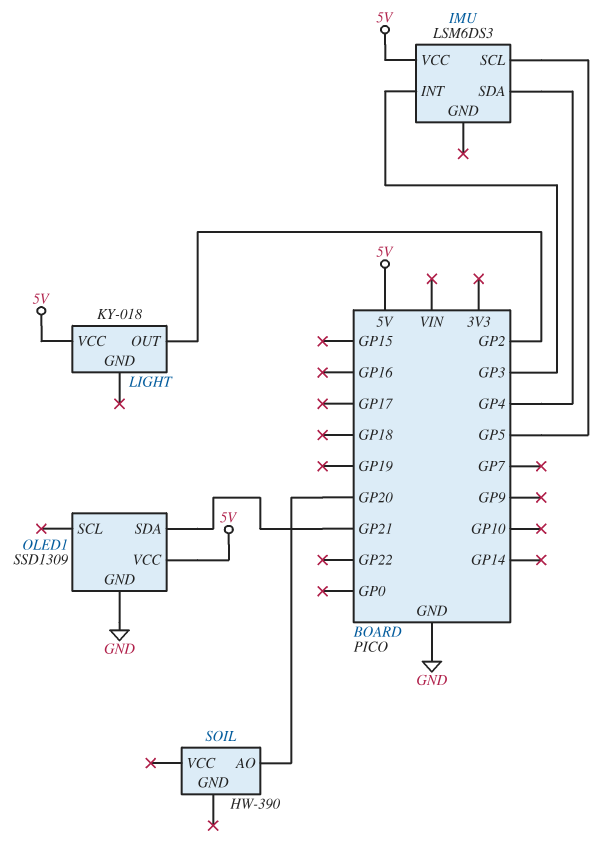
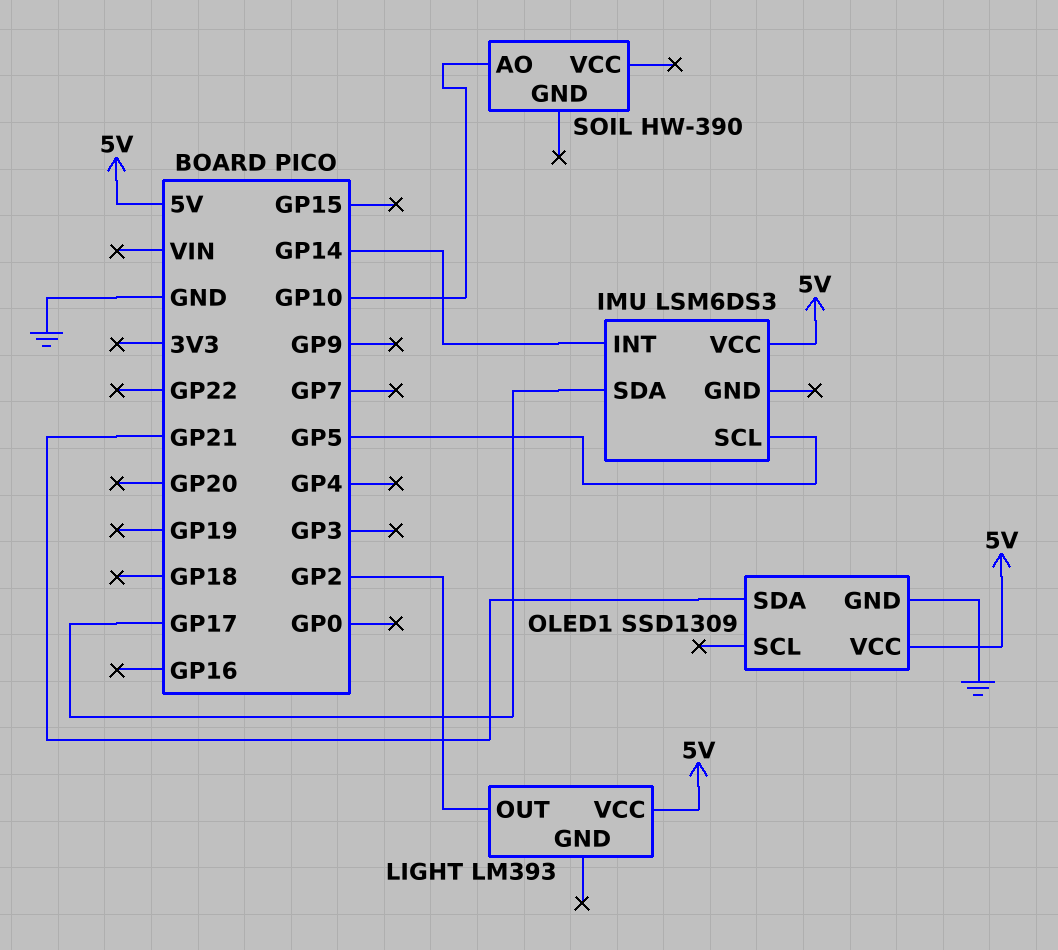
IMU pin INT: GP3 -> GP14
IMU pin SDA: GP4 -> GP17
LIGHT: KY-018 -> LM393
SOIL pin AO: GP20 -> GP10

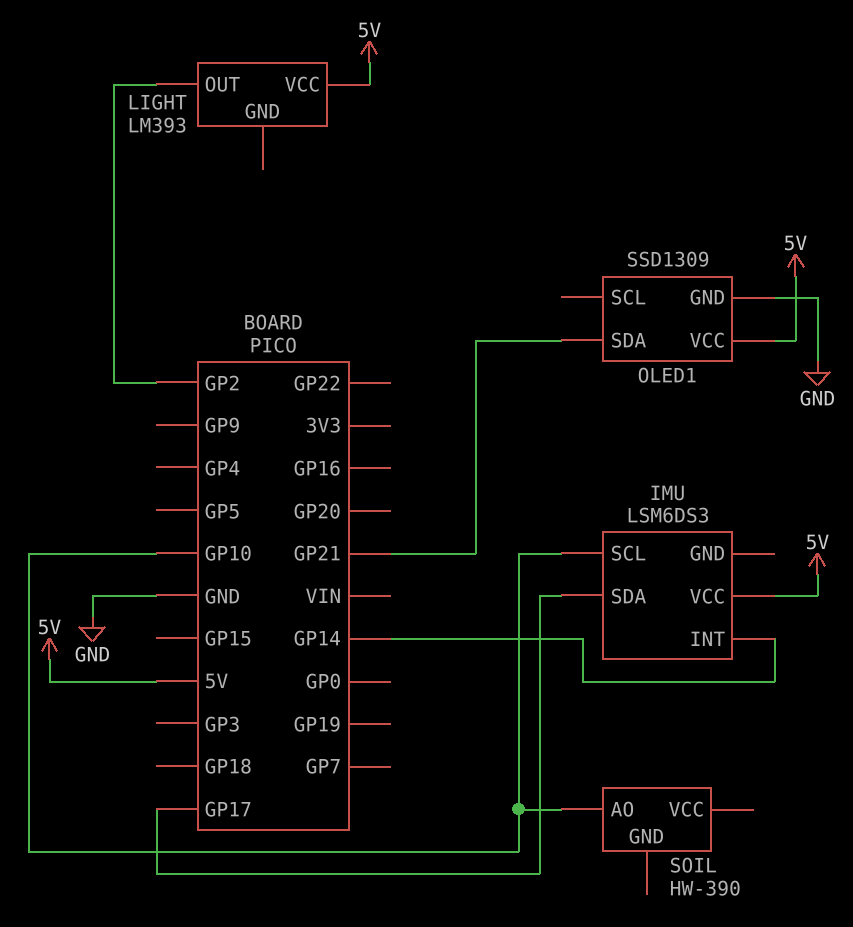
IMU pin SCL: GP5 -> GP10

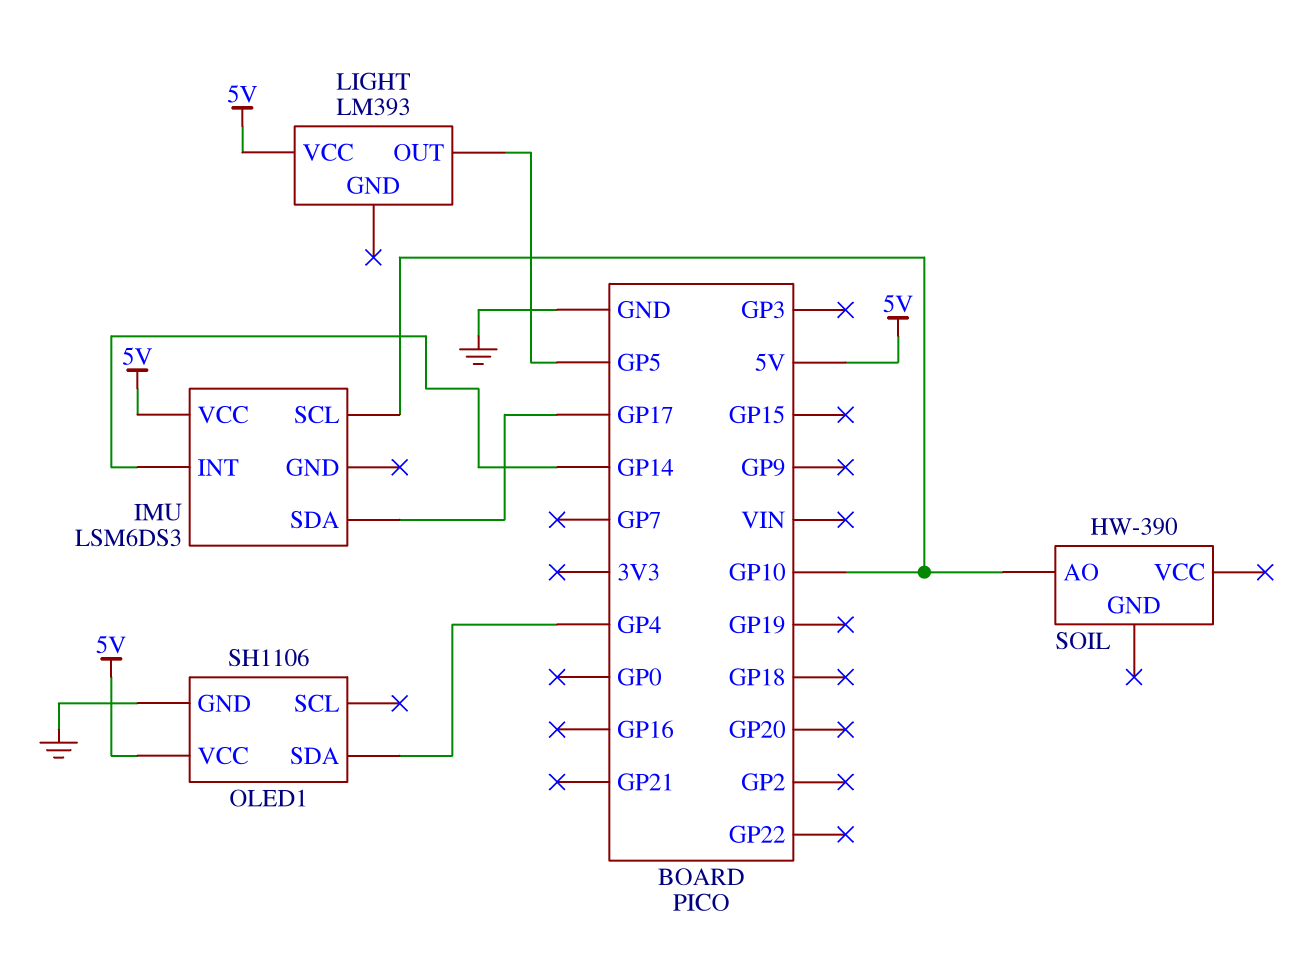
LIGHT pin OUT: GP2 -> GP5
OLED1: SSD1309 -> SH1106
OLED1 pin SDA: GP21 -> GP4

